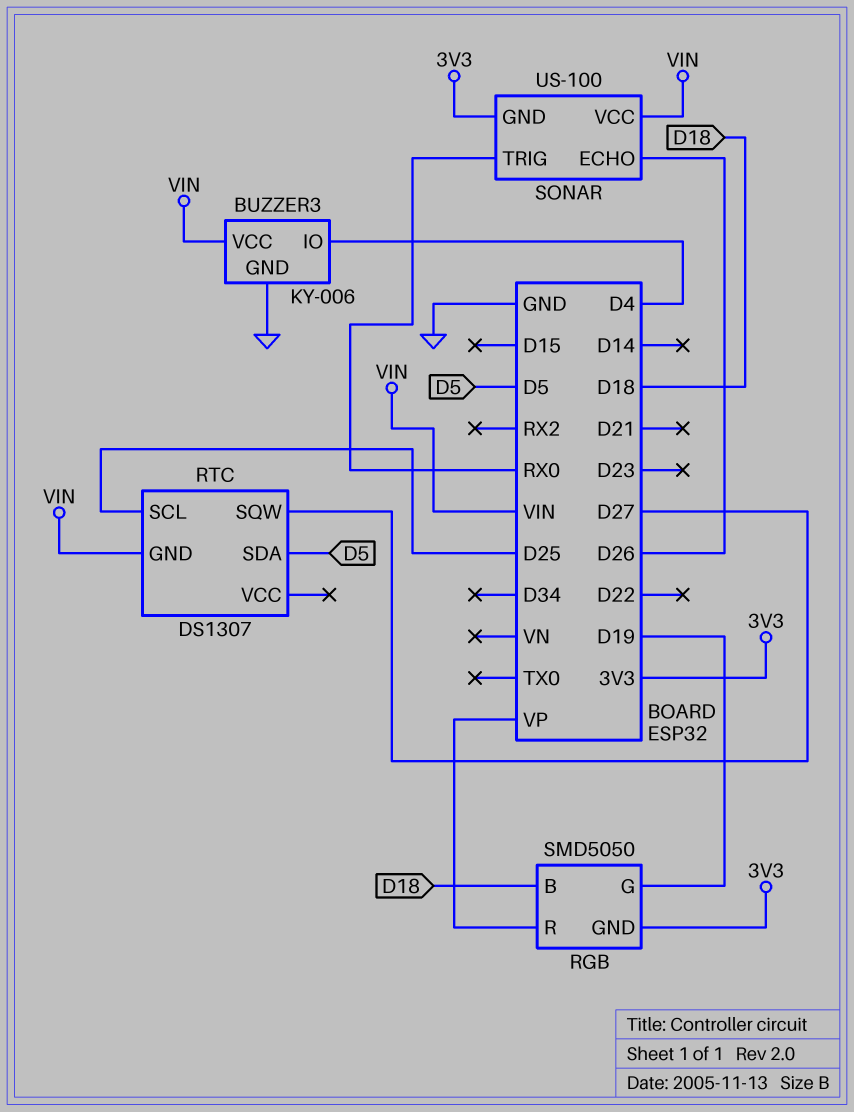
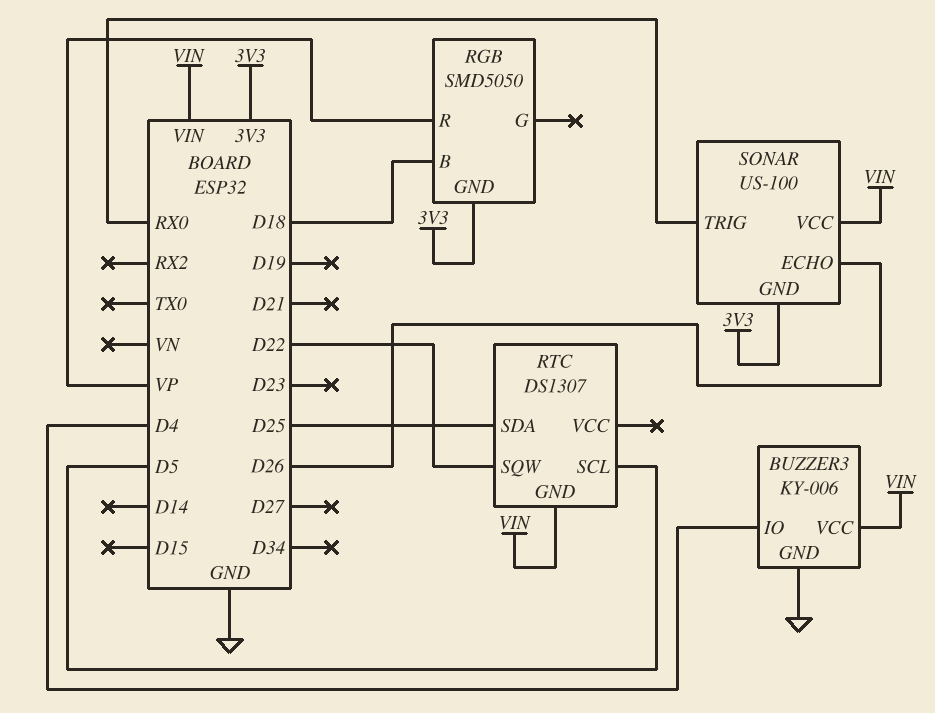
RGB pin G: D19 -> none
RTC pin SCL: D25 -> D5
RTC pin SDA: D5 -> D25
RTC pin SQW: D27 -> D22

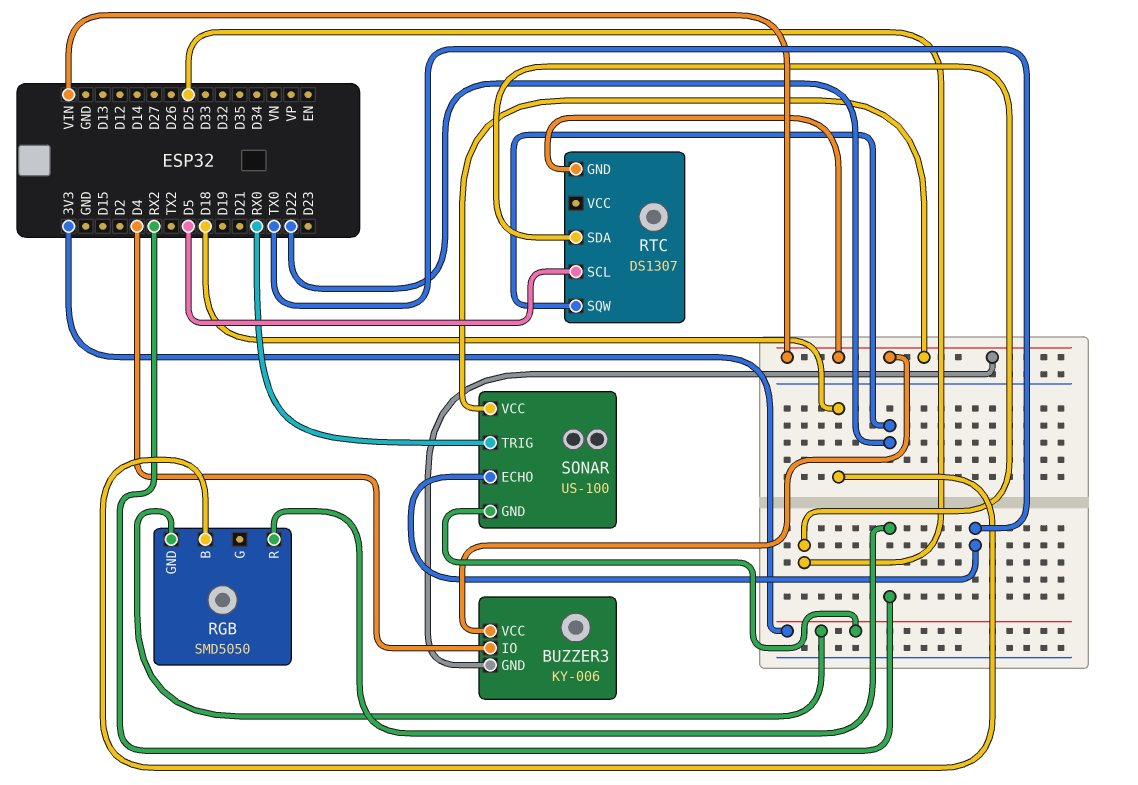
BUZZER3 pin GND: GND -> VIN
RGB pin R: VP -> RX2
SONAR pin ECHO: D26 -> TX0

